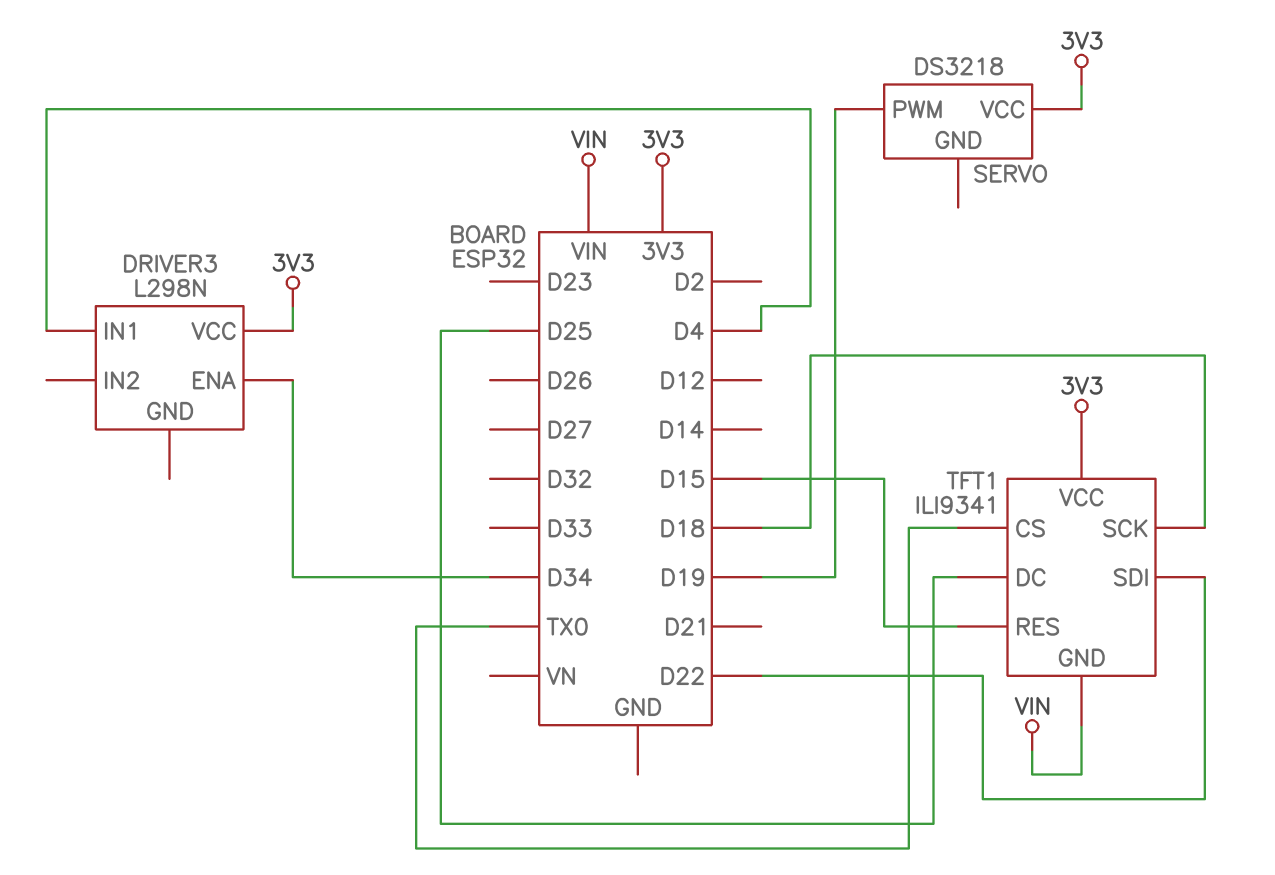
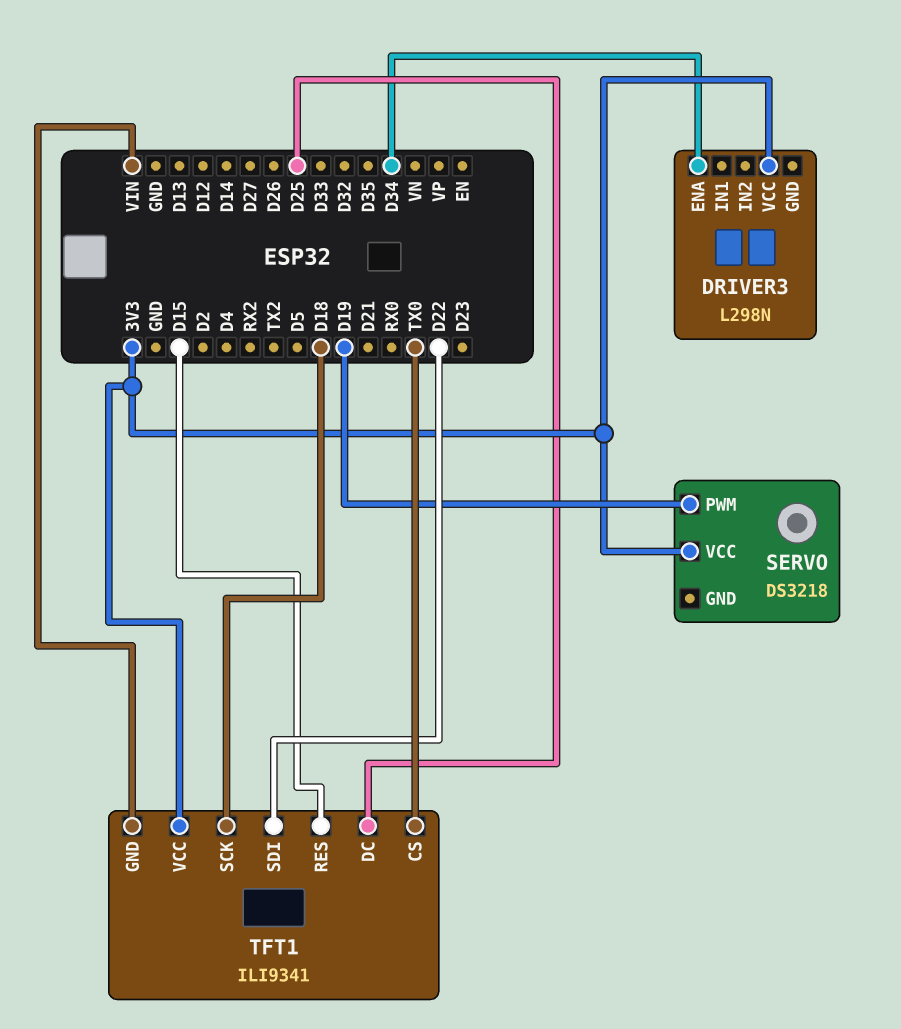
DRIVER3 pin IN1: D4 -> none

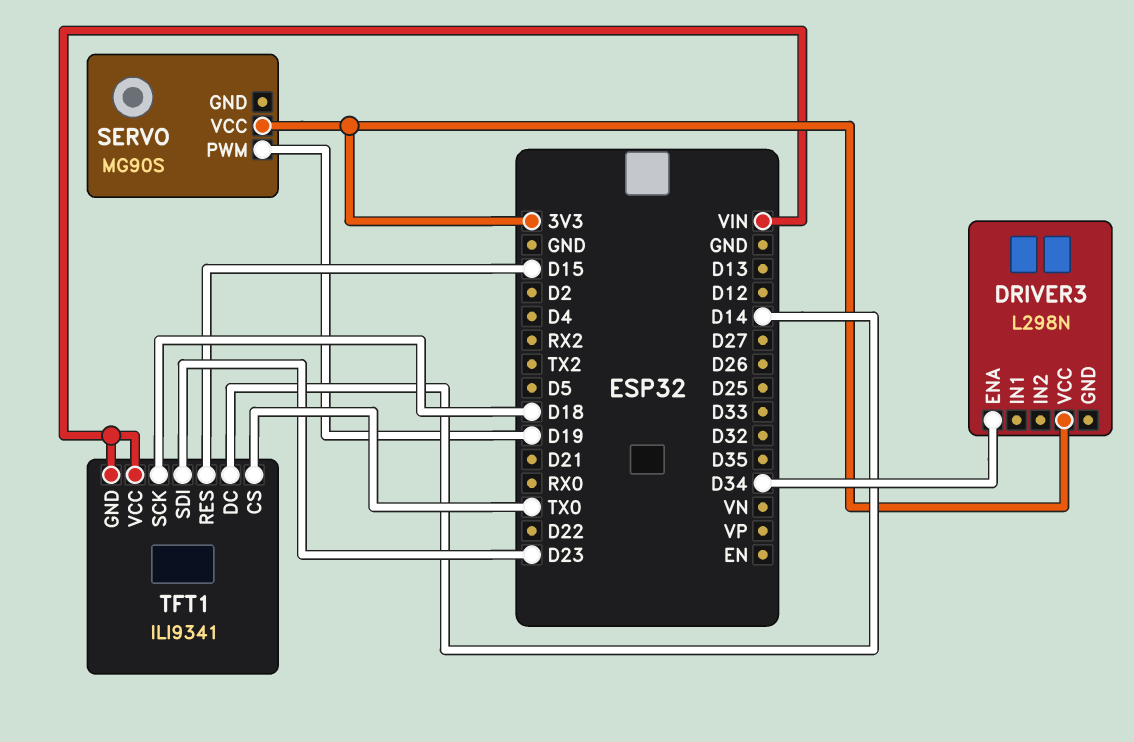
SERVO: DS3218 -> MG90S
TFT1 pin DC: D25 -> D14
TFT1 pin SDI: D22 -> D23
TFT1 pin VCC: 3V3 -> VIN

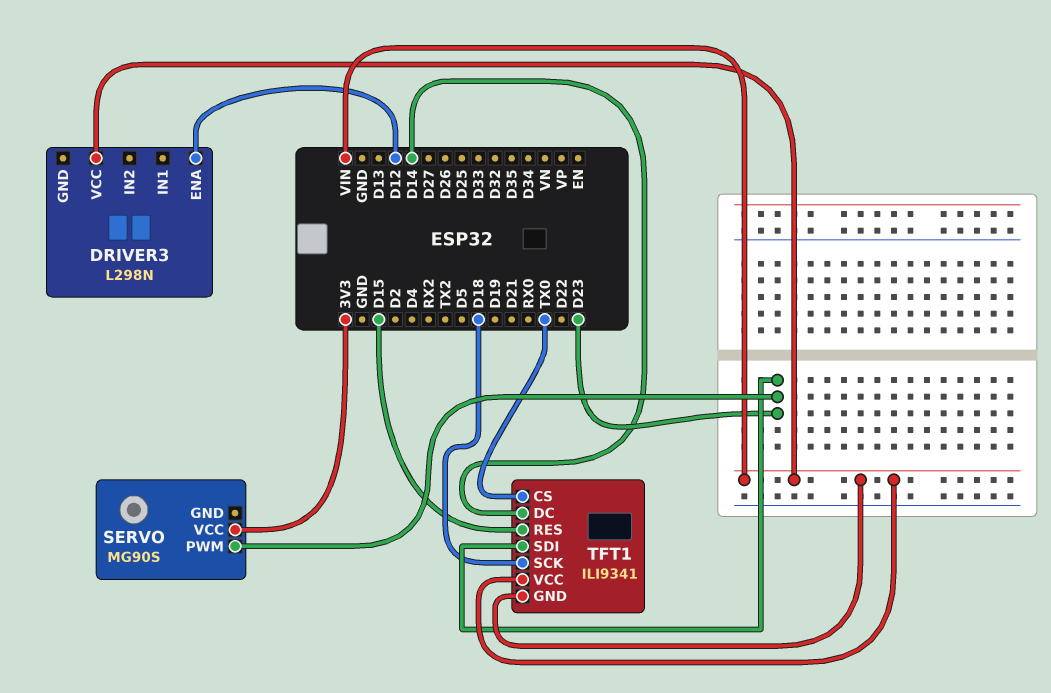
DRIVER3 pin ENA: D34 -> D12
DRIVER3 pin VCC: 3V3 -> VIN
SERVO pin PWM: D19 -> D23

